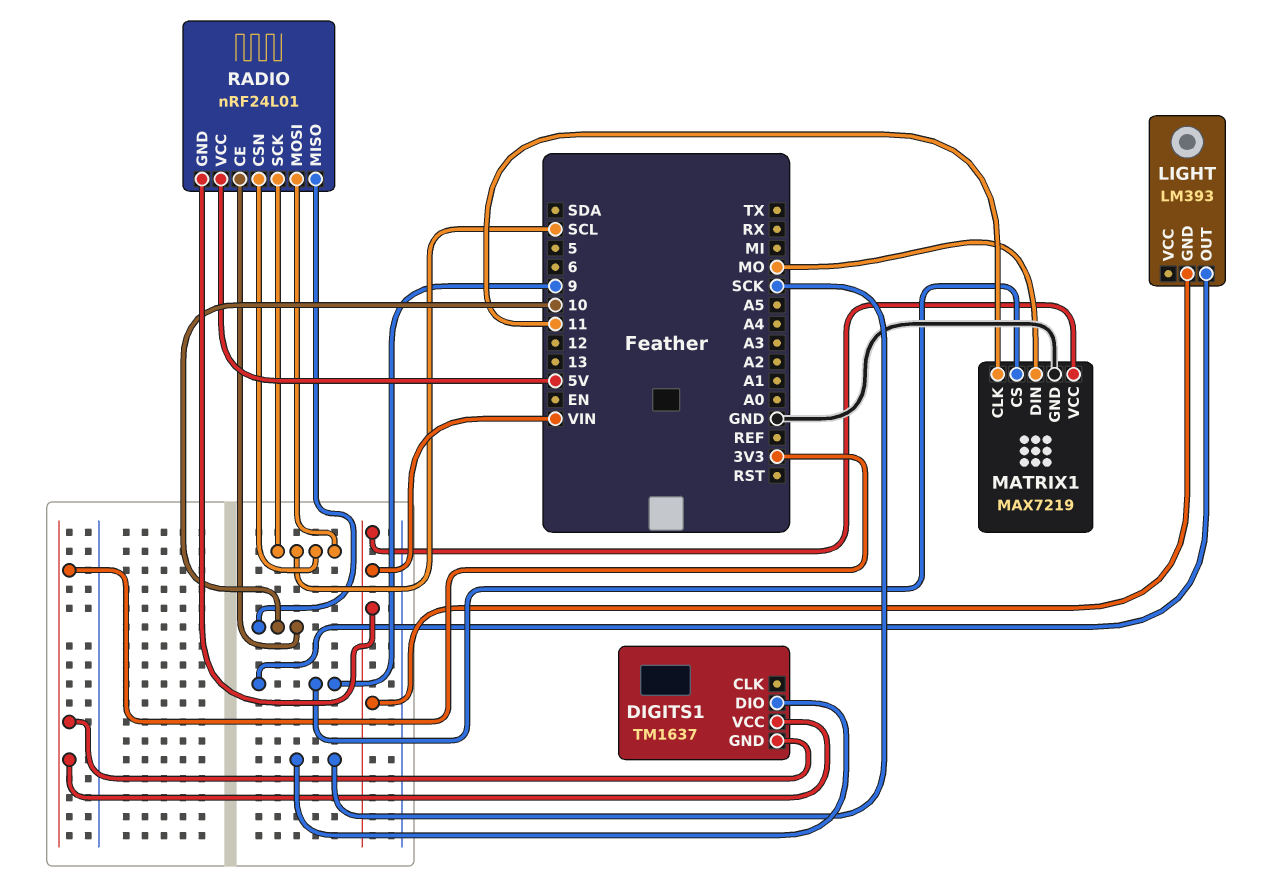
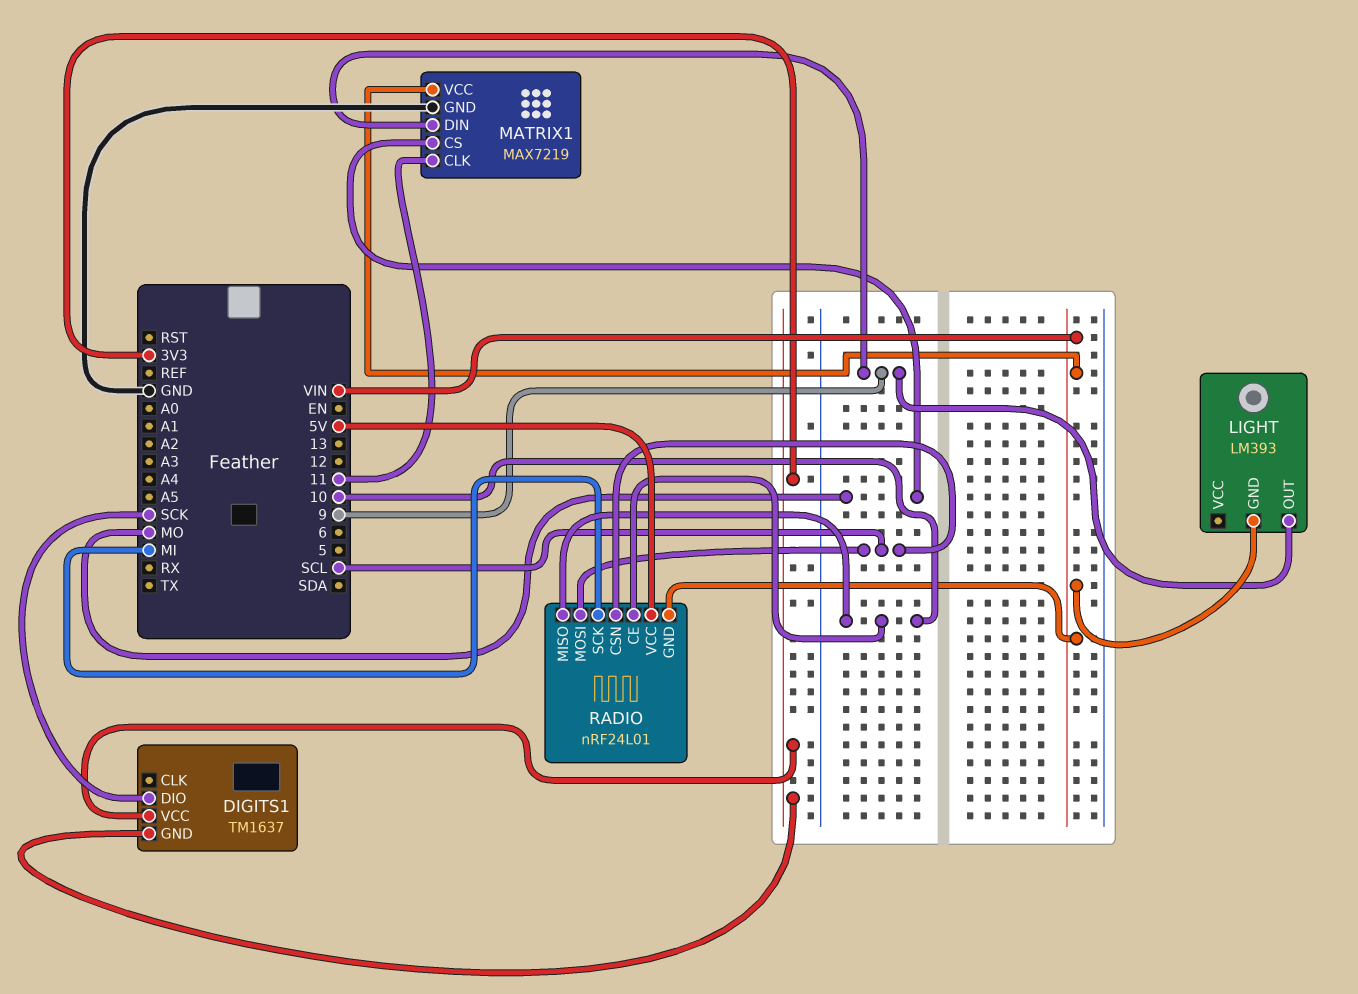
MATRIX1 pin CS: 9 -> MO
MATRIX1 pin DIN: MO -> 9
RADIO pin SCK: SCL -> MI

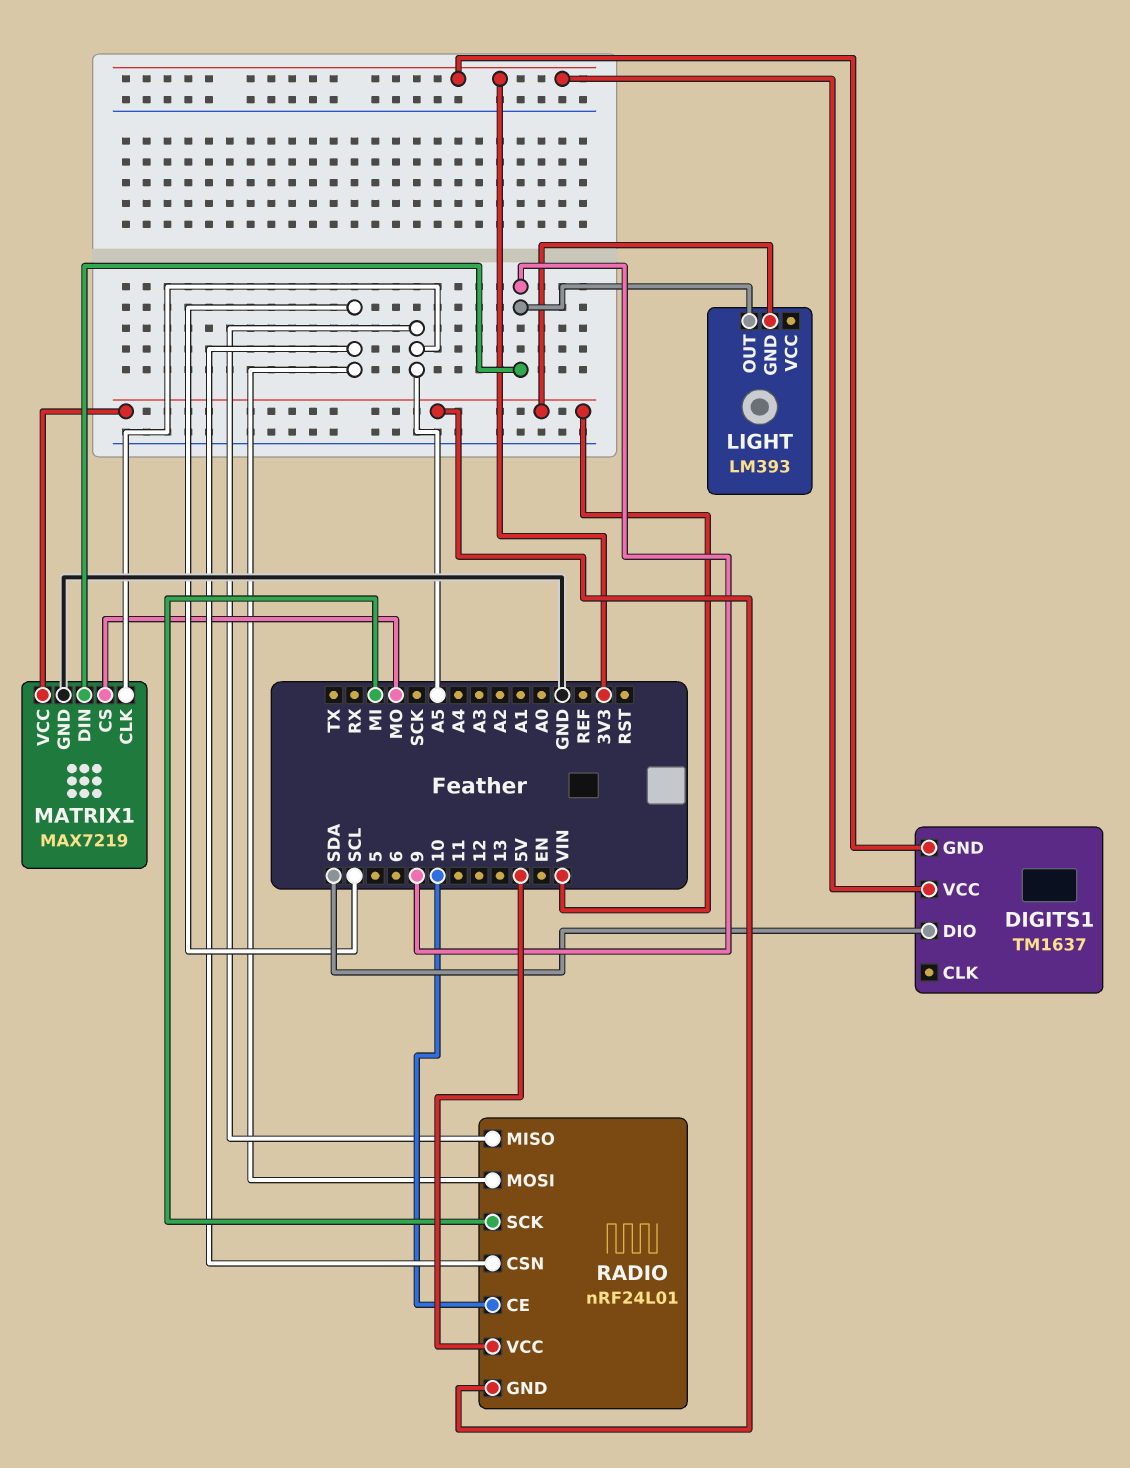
DIGITS1 pin DIO: SCK -> SDA
MATRIX1 pin CLK: 11 -> A5
RADIO pin MISO: 10 -> A5

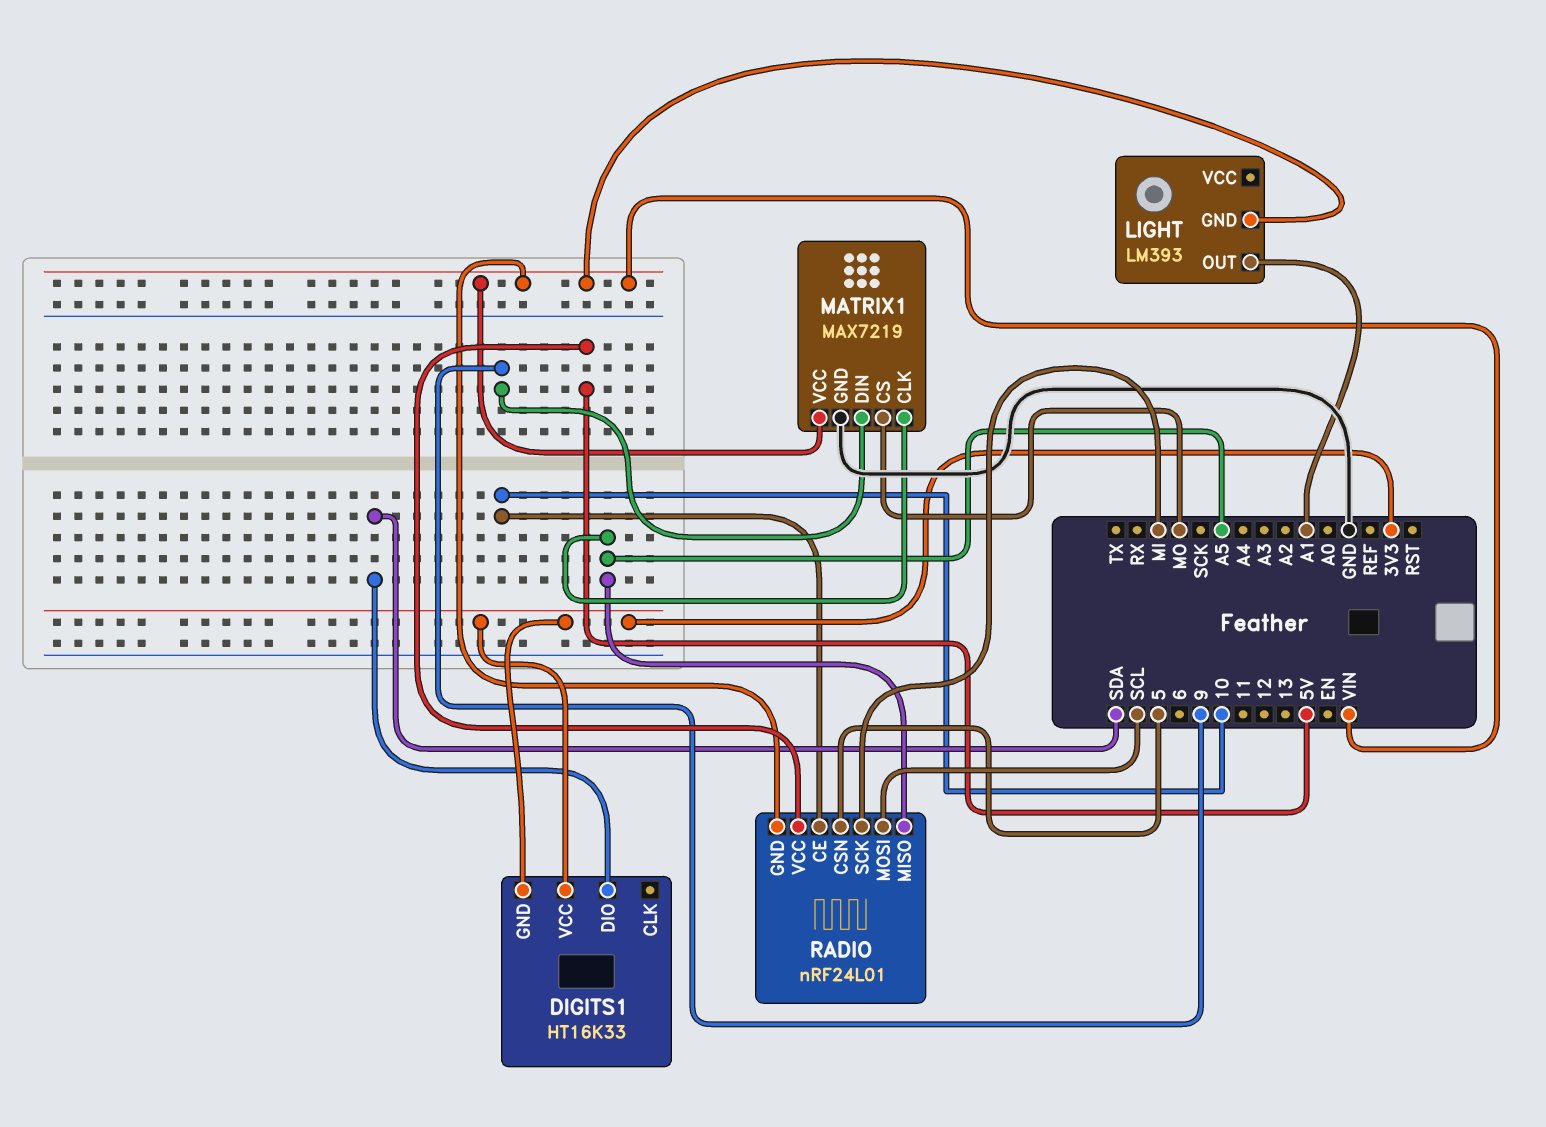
DIGITS1: TM1637 -> HT16K33
LIGHT pin OUT: 9 -> A1
RADIO pin CSN: SCL -> 5

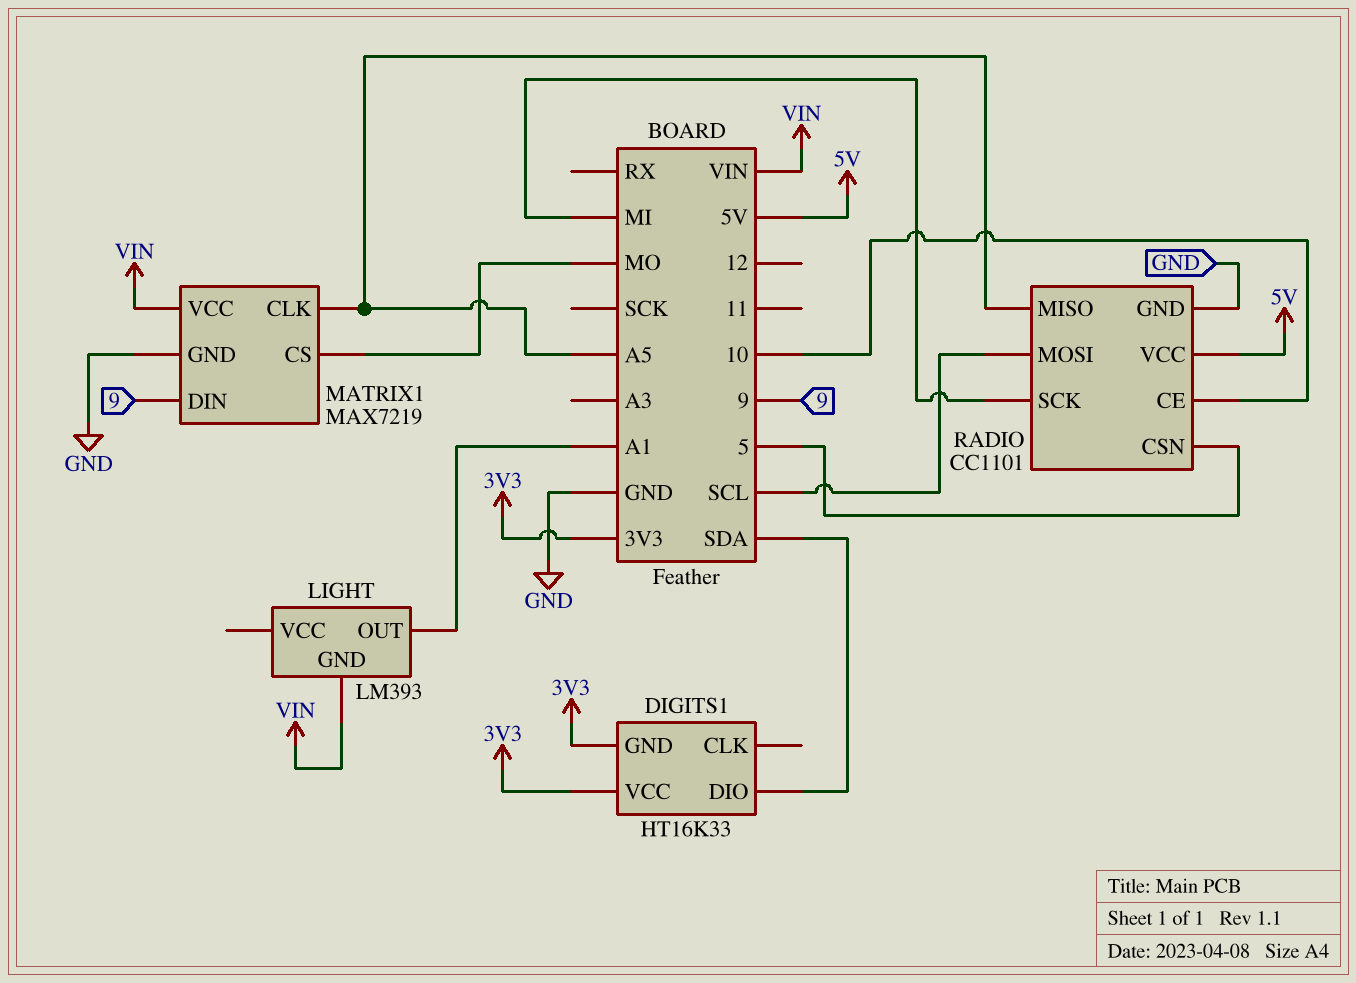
RADIO: nRF24L01 -> CC1101
RADIO pin GND: VIN -> GND

